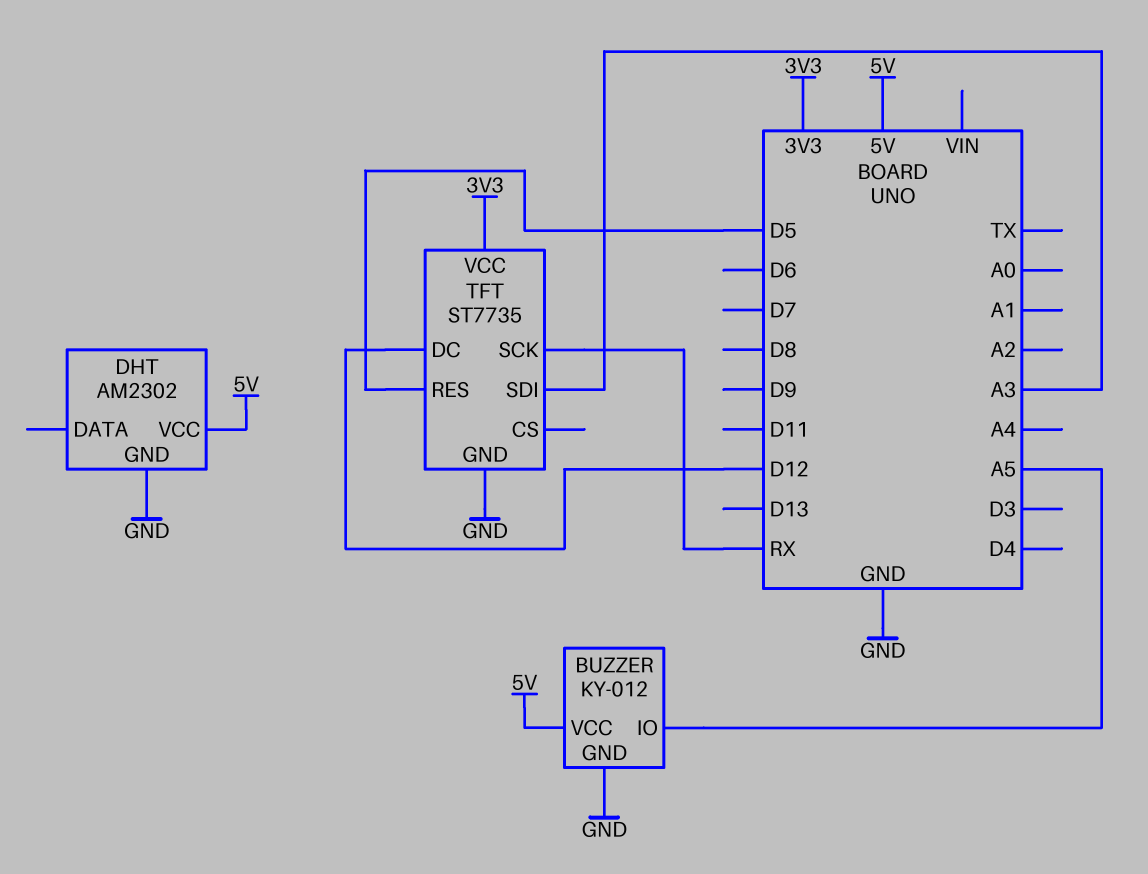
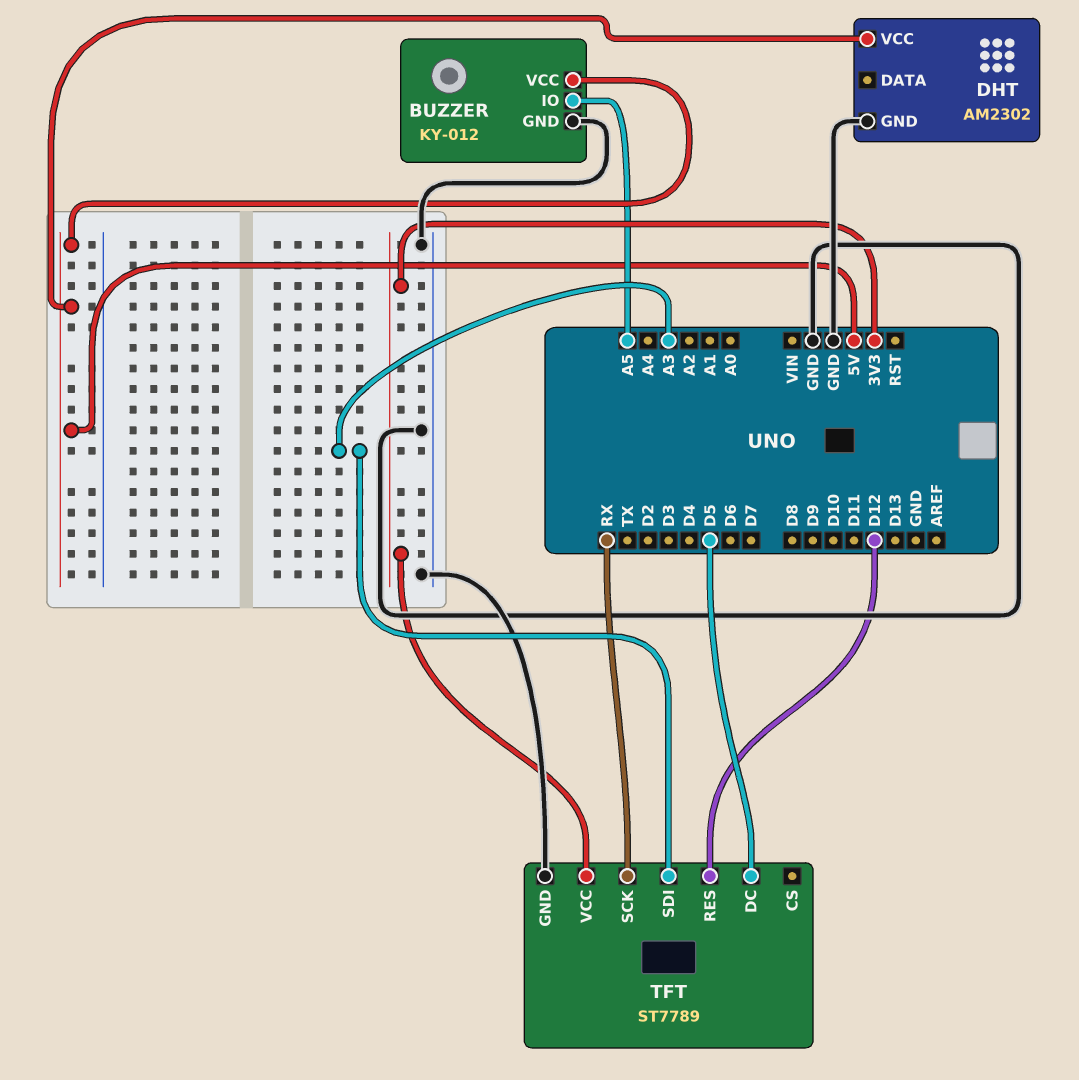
TFT: ST7735 -> ST7789
TFT pin DC: D12 -> D5
TFT pin RES: D5 -> D12

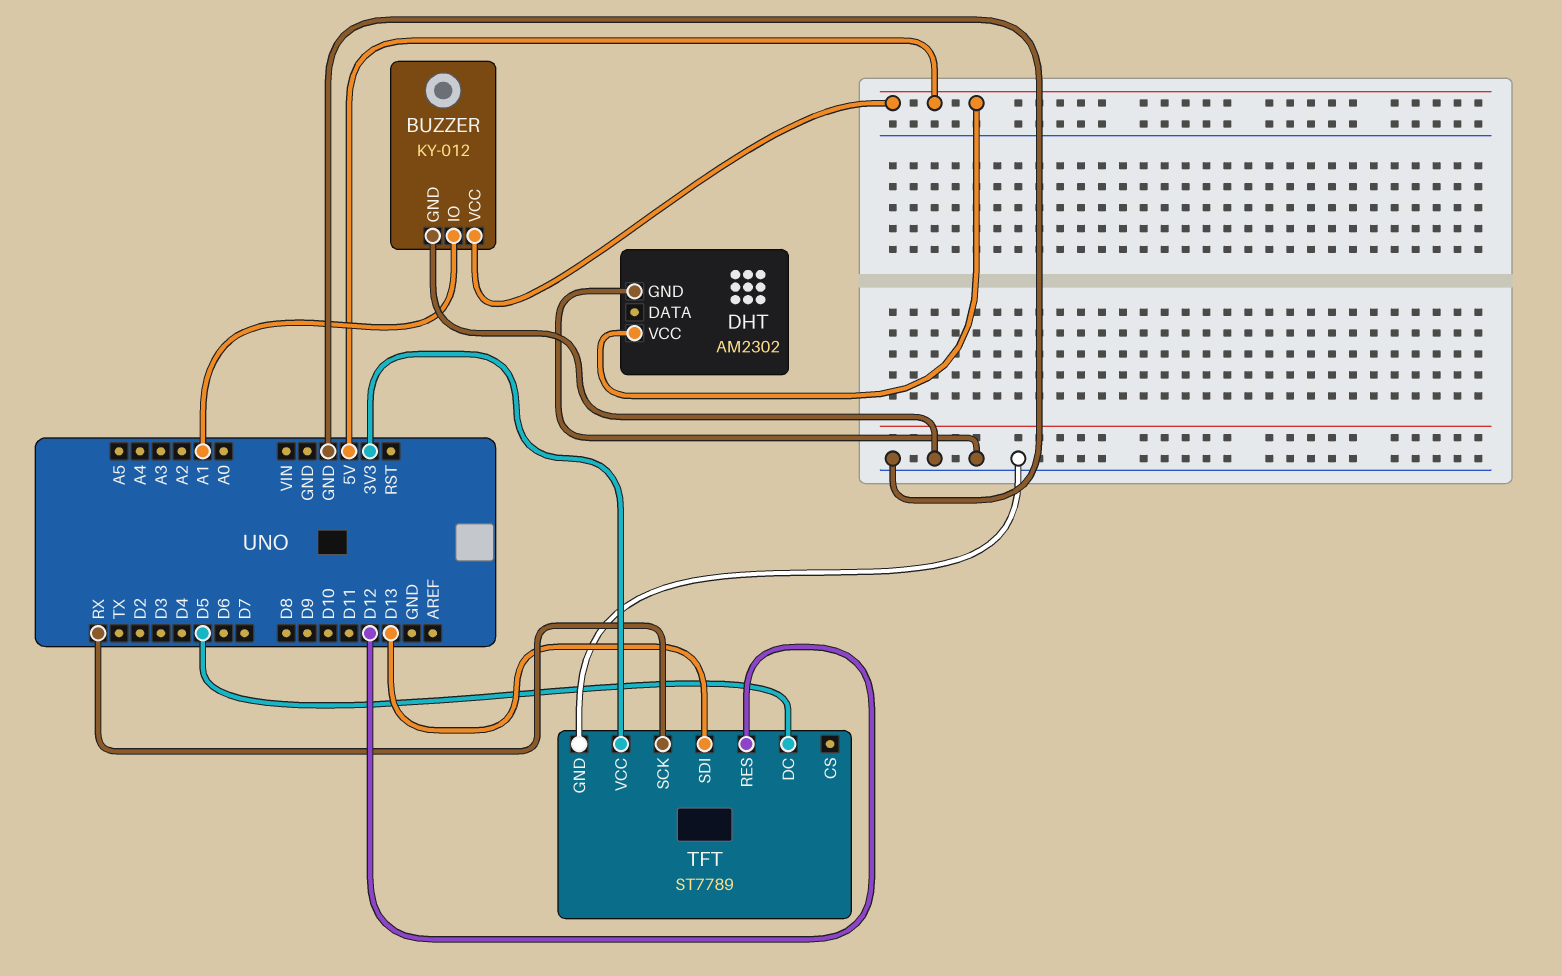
BUZZER pin IO: A5 -> A1
TFT pin SDI: A3 -> D13

